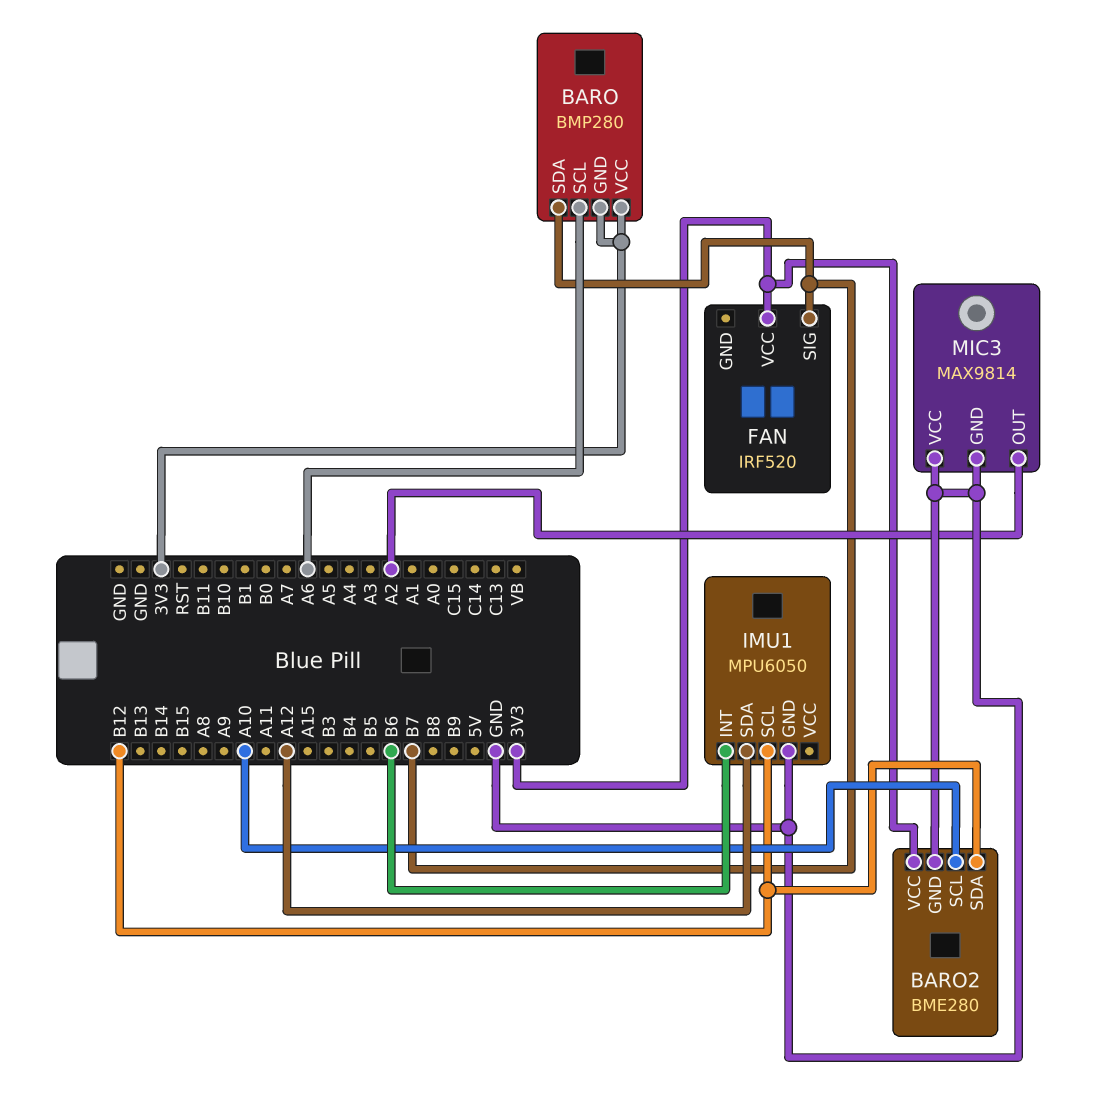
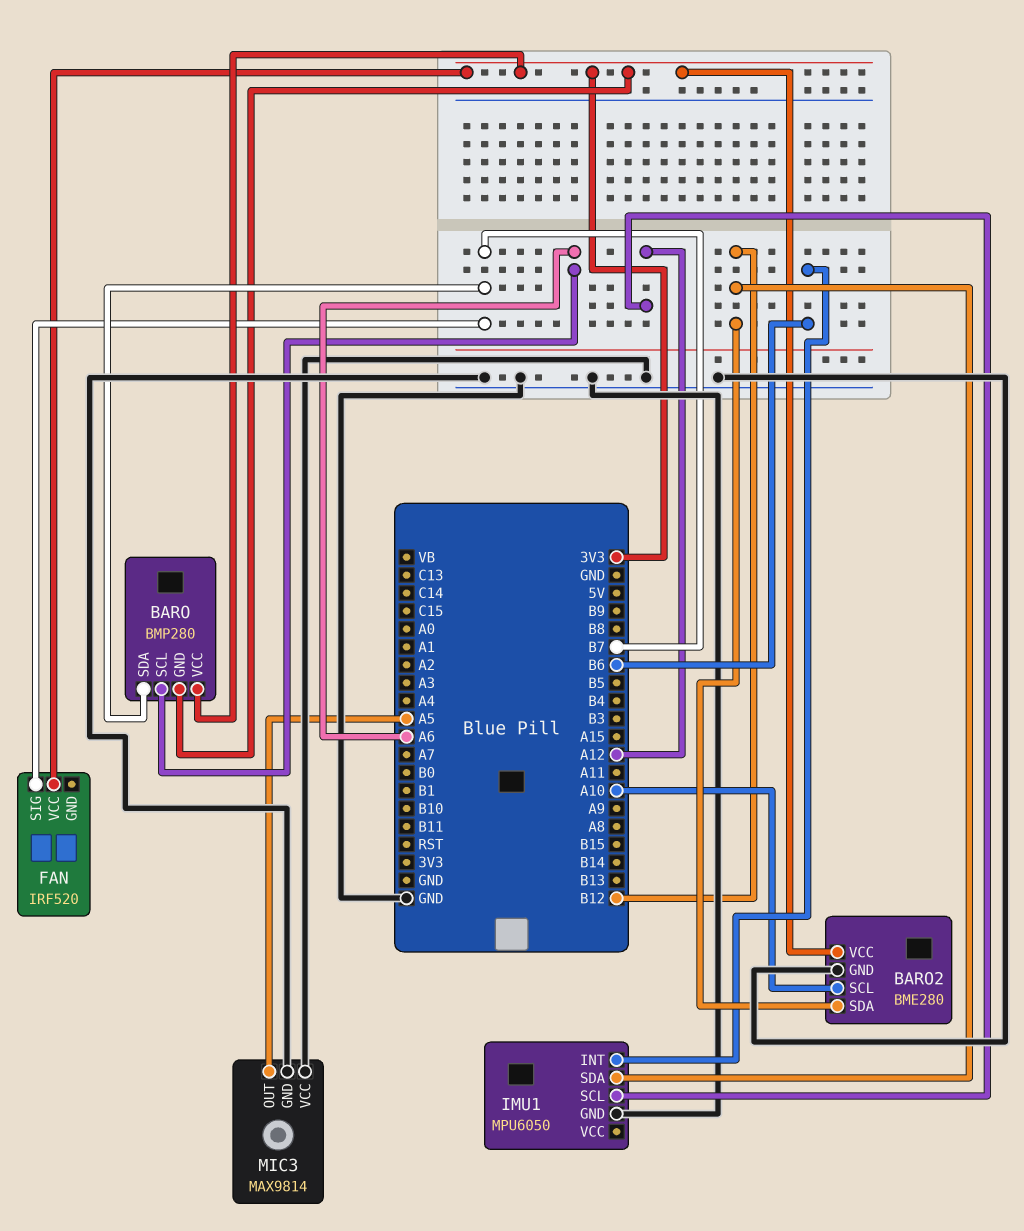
IMU1 pin SCL: B12 -> A12
IMU1 pin SDA: A12 -> B12
MIC3 pin OUT: A2 -> A5

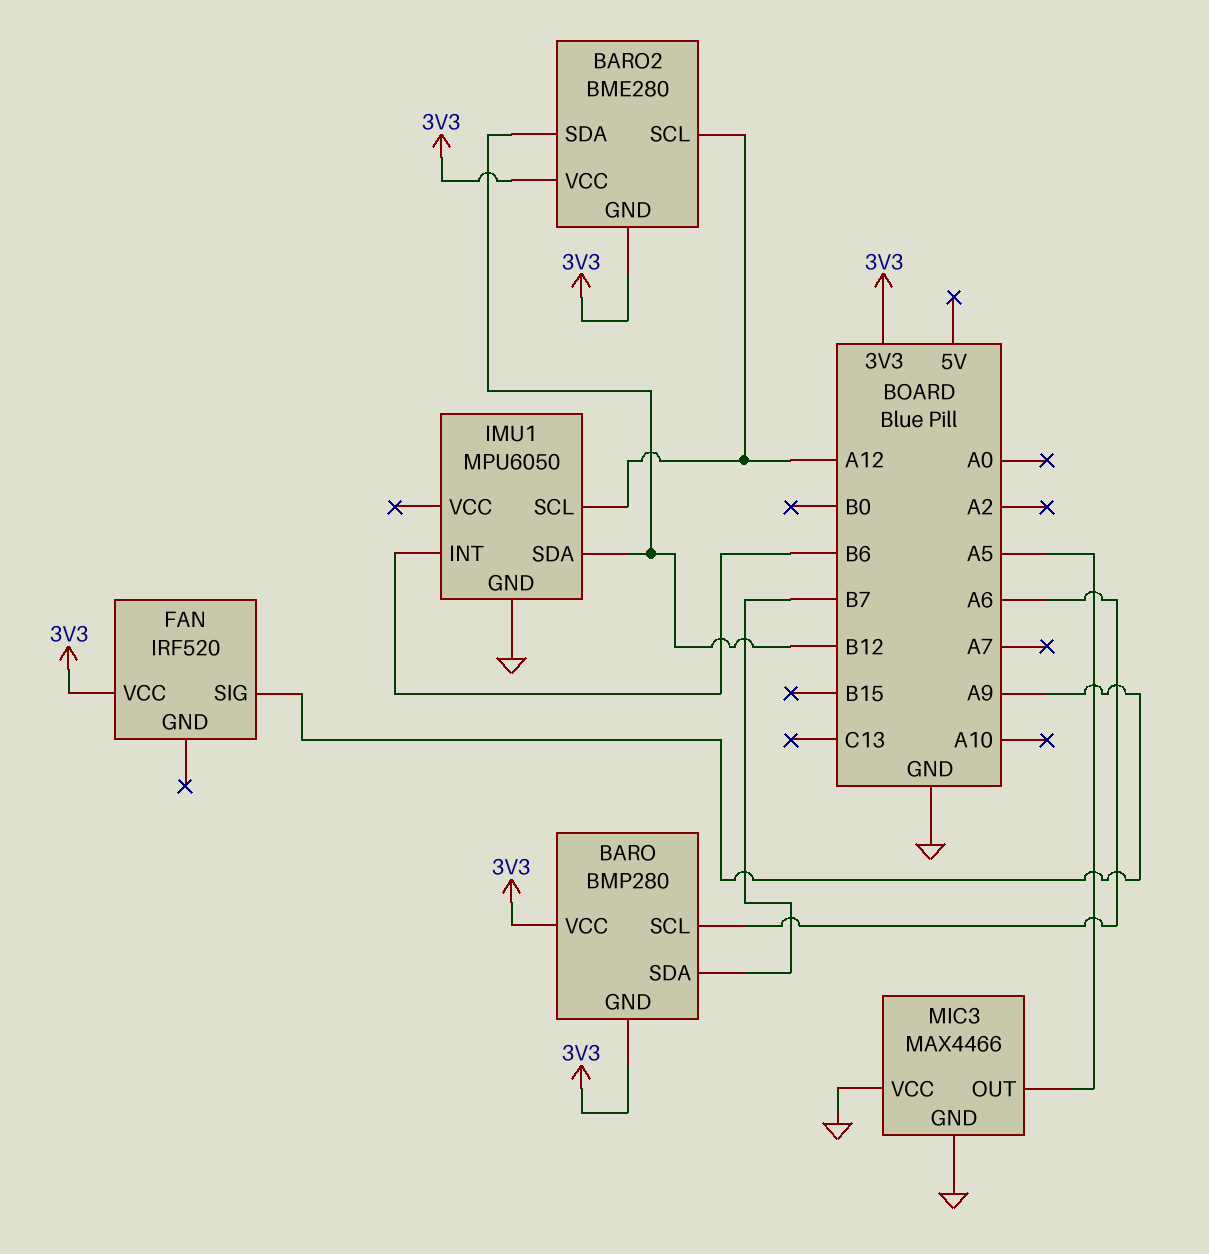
BARO2 pin GND: GND -> 3V3
BARO2 pin SCL: A10 -> A12
FAN pin SIG: B7 -> A9
MIC3: MAX9814 -> MAX4466

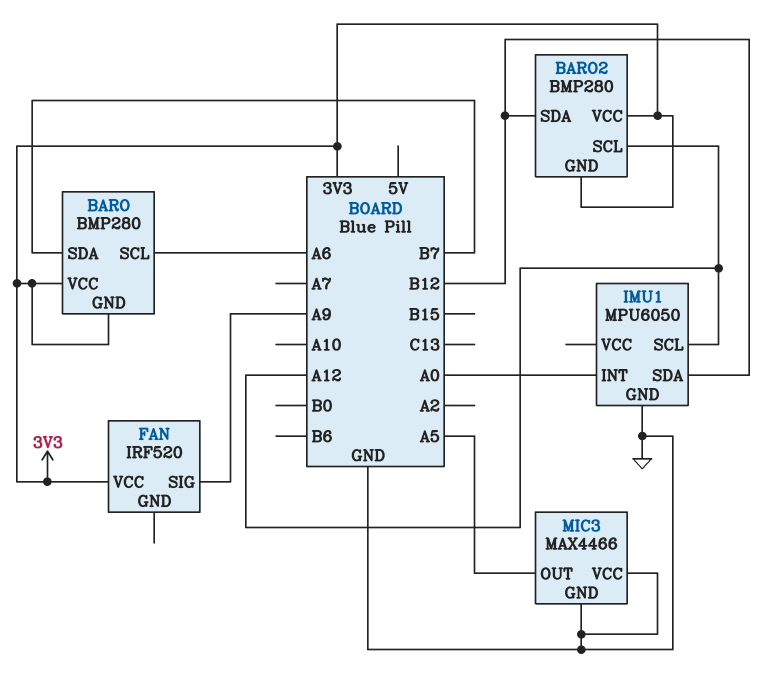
BARO2: BME280 -> BMP280
IMU1 pin INT: B6 -> A0

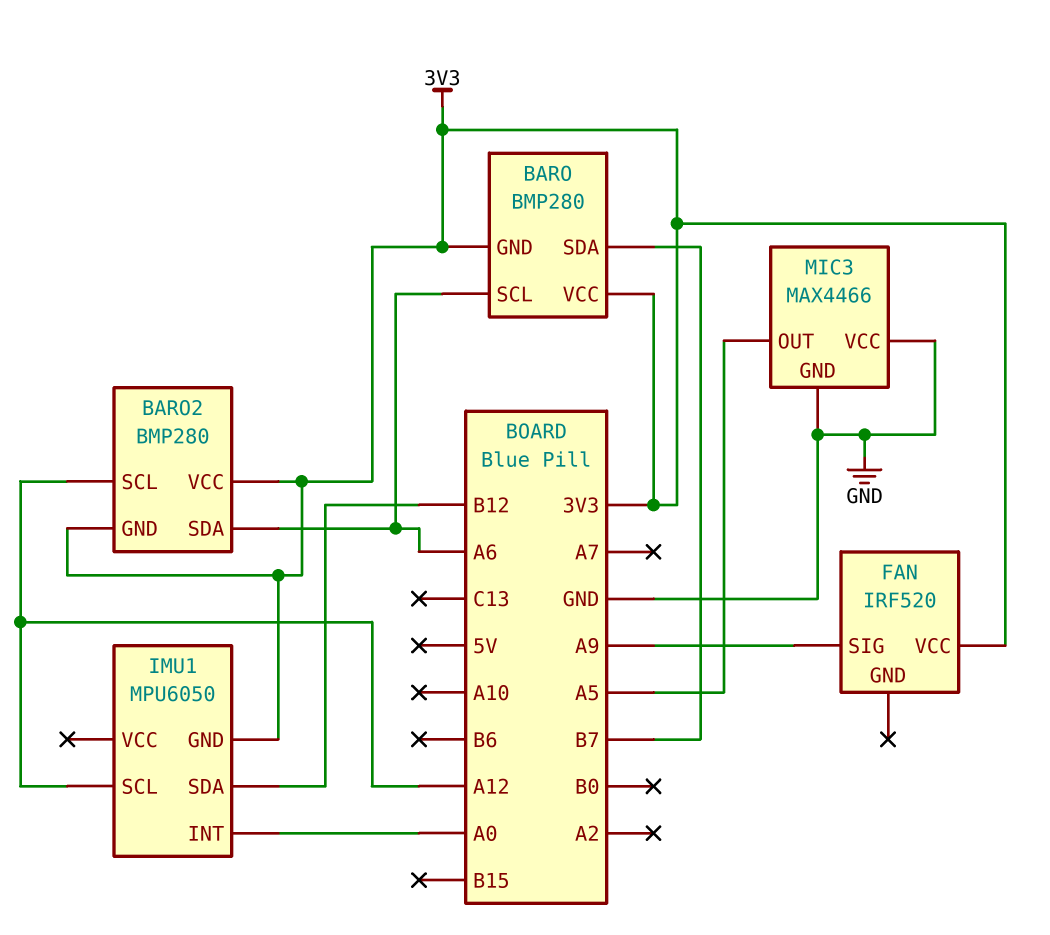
BARO2 pin SDA: B12 -> A6
IMU1 pin GND: GND -> 3V3

